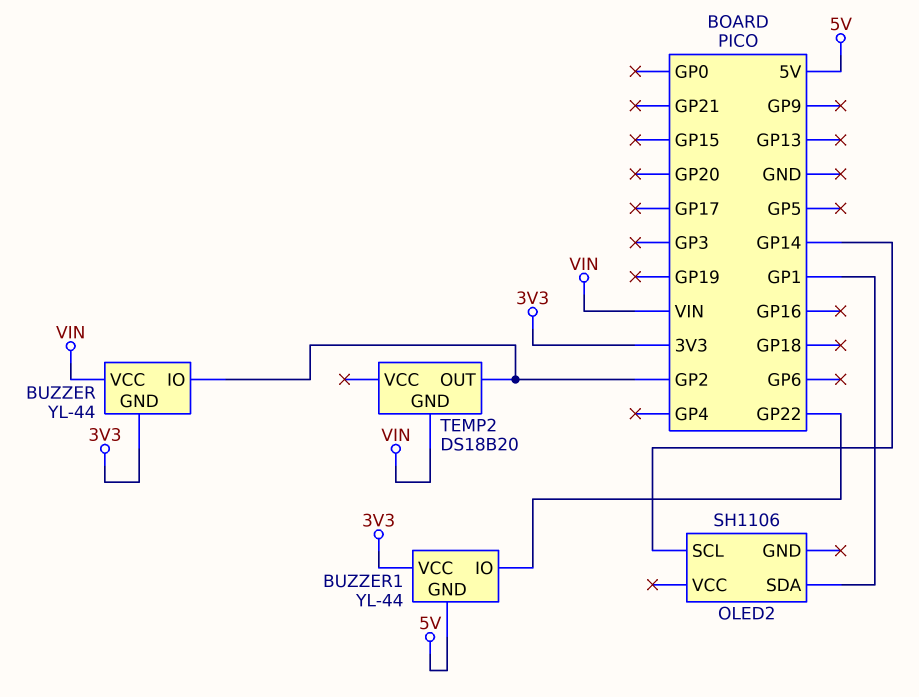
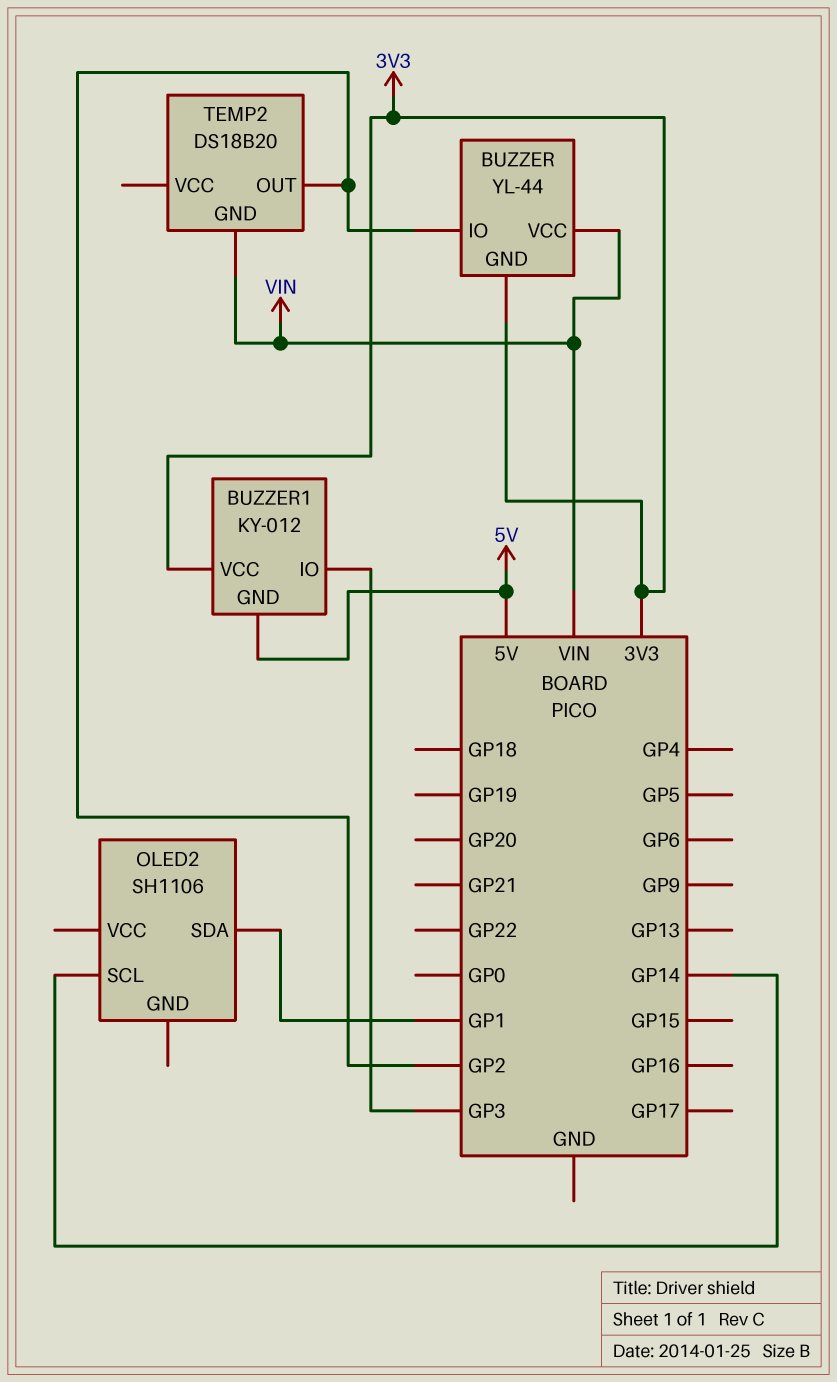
BUZZER1: YL-44 -> KY-012
BUZZER1 pin IO: GP22 -> GP3

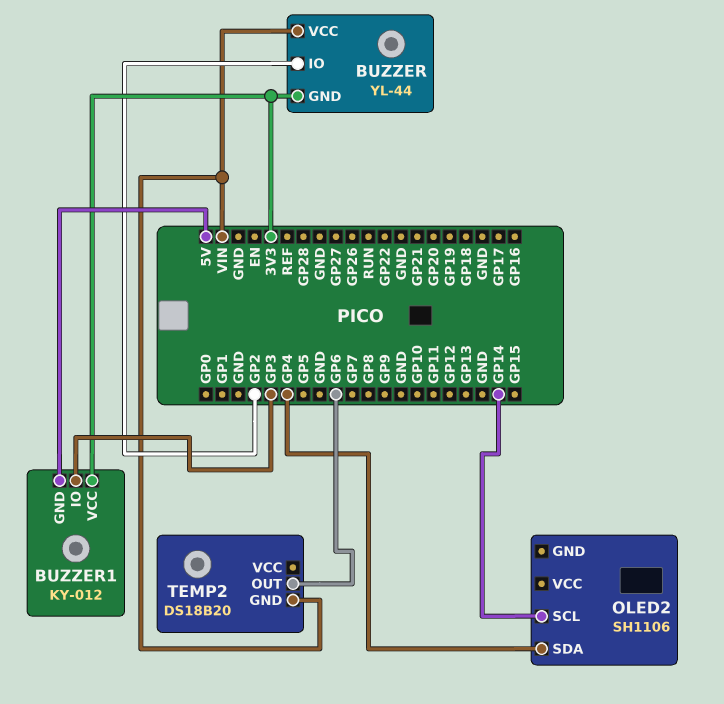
OLED2 pin SDA: GP1 -> GP4
TEMP2 pin OUT: GP2 -> GP6

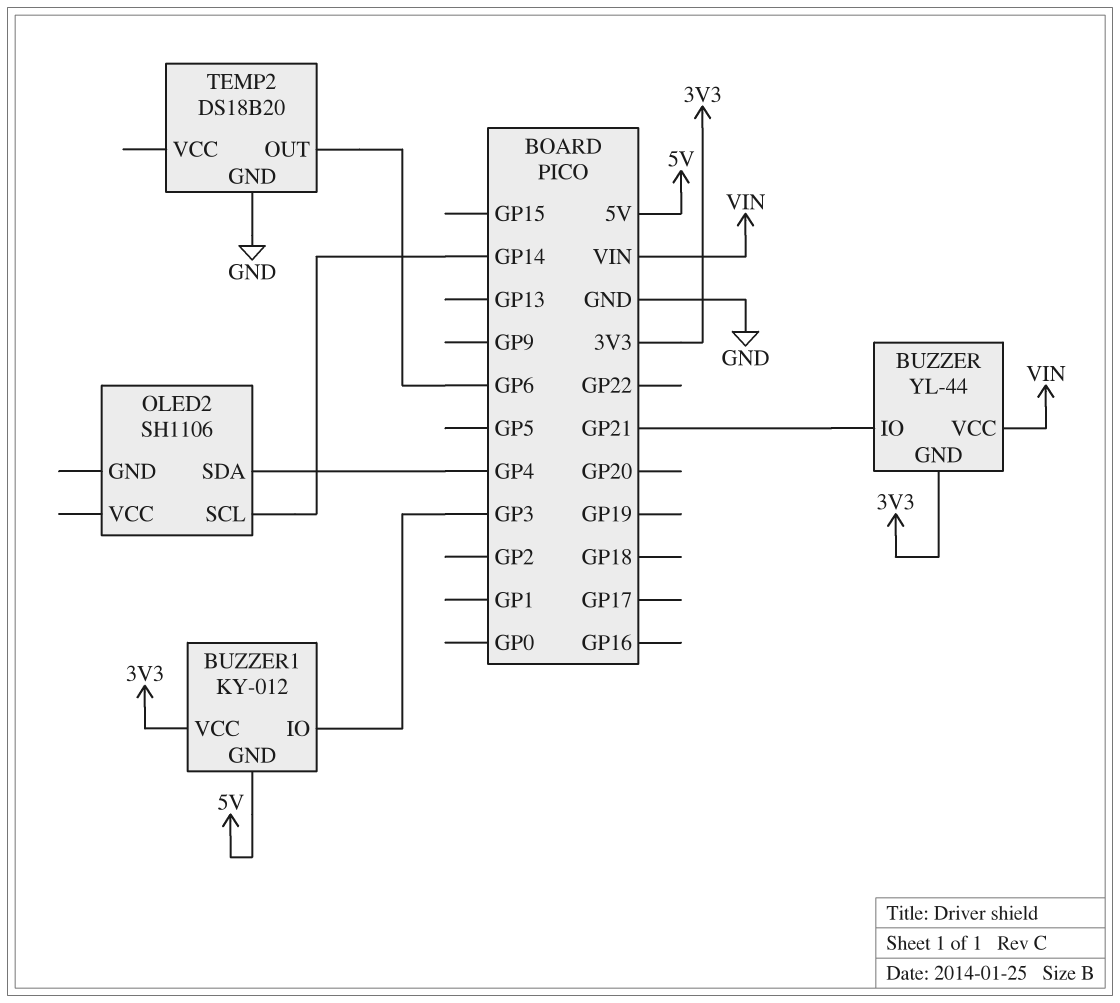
BUZZER pin IO: GP2 -> GP21
TEMP2 pin GND: VIN -> GND

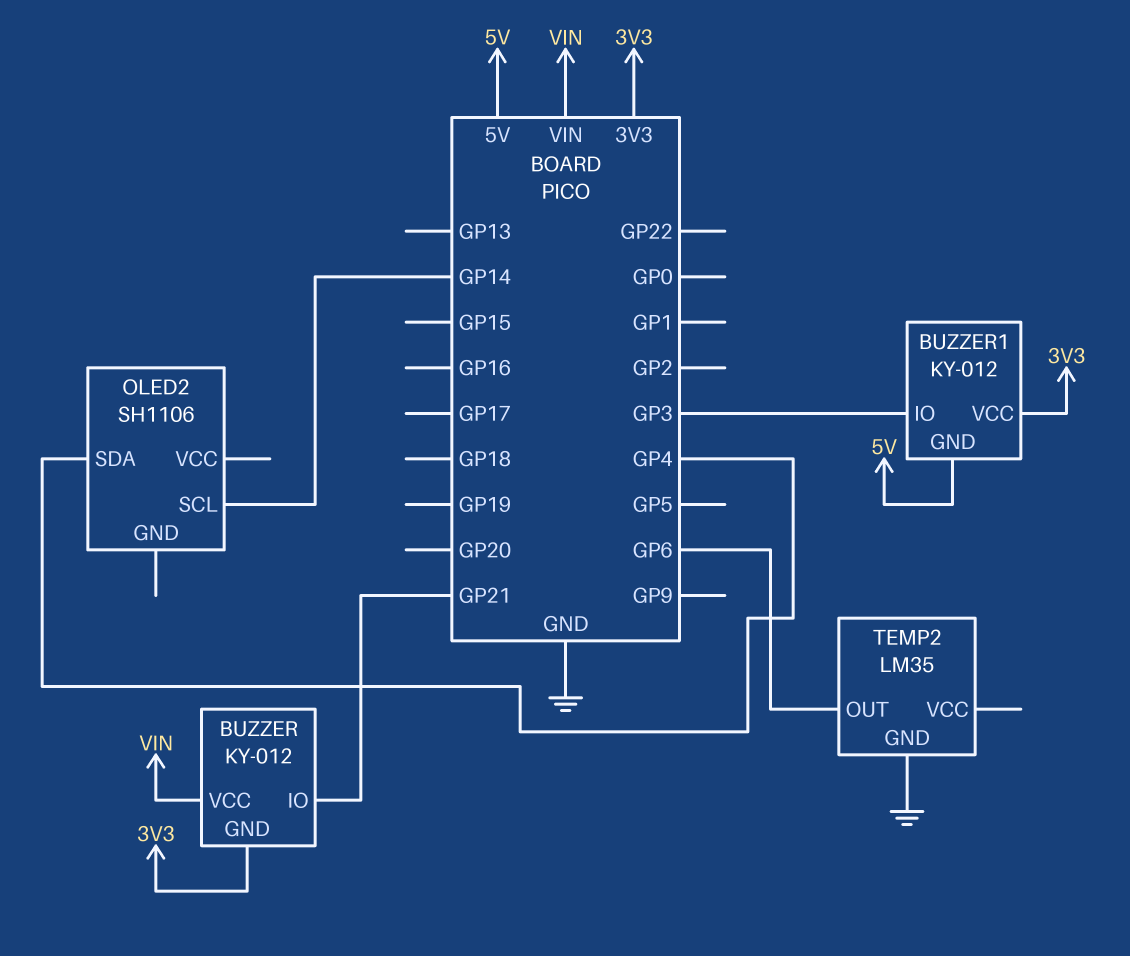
BUZZER: YL-44 -> KY-012
TEMP2: DS18B20 -> LM35

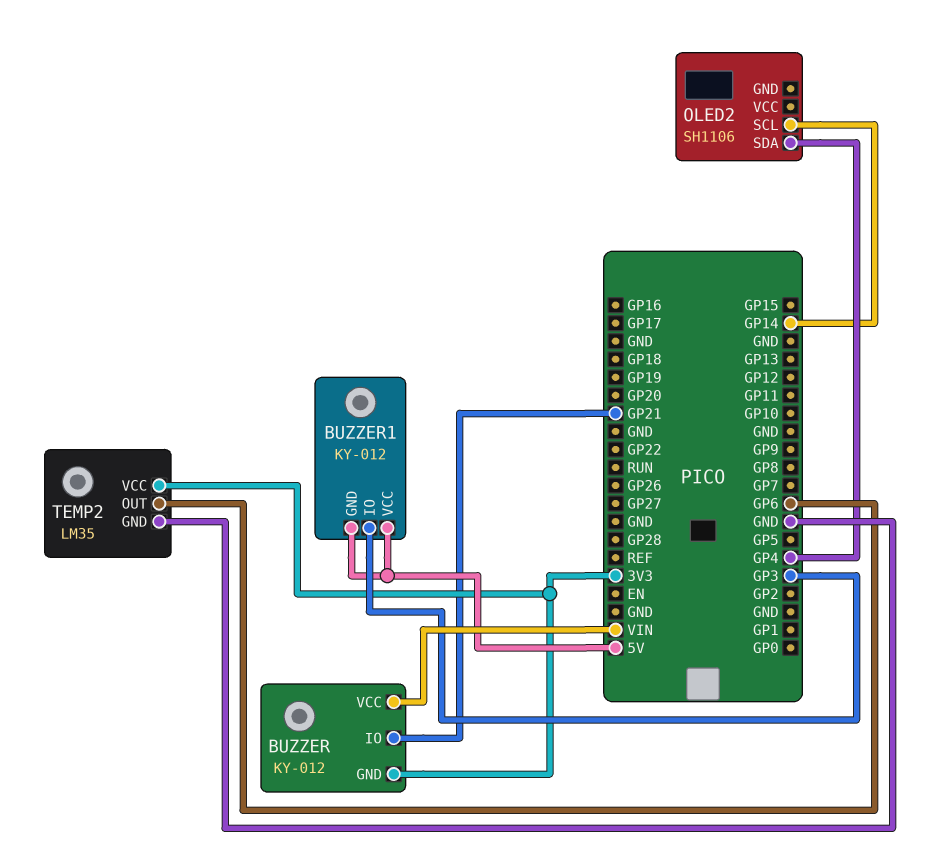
BUZZER1 pin VCC: 3V3 -> 5V
TEMP2 pin VCC: none -> 3V3

